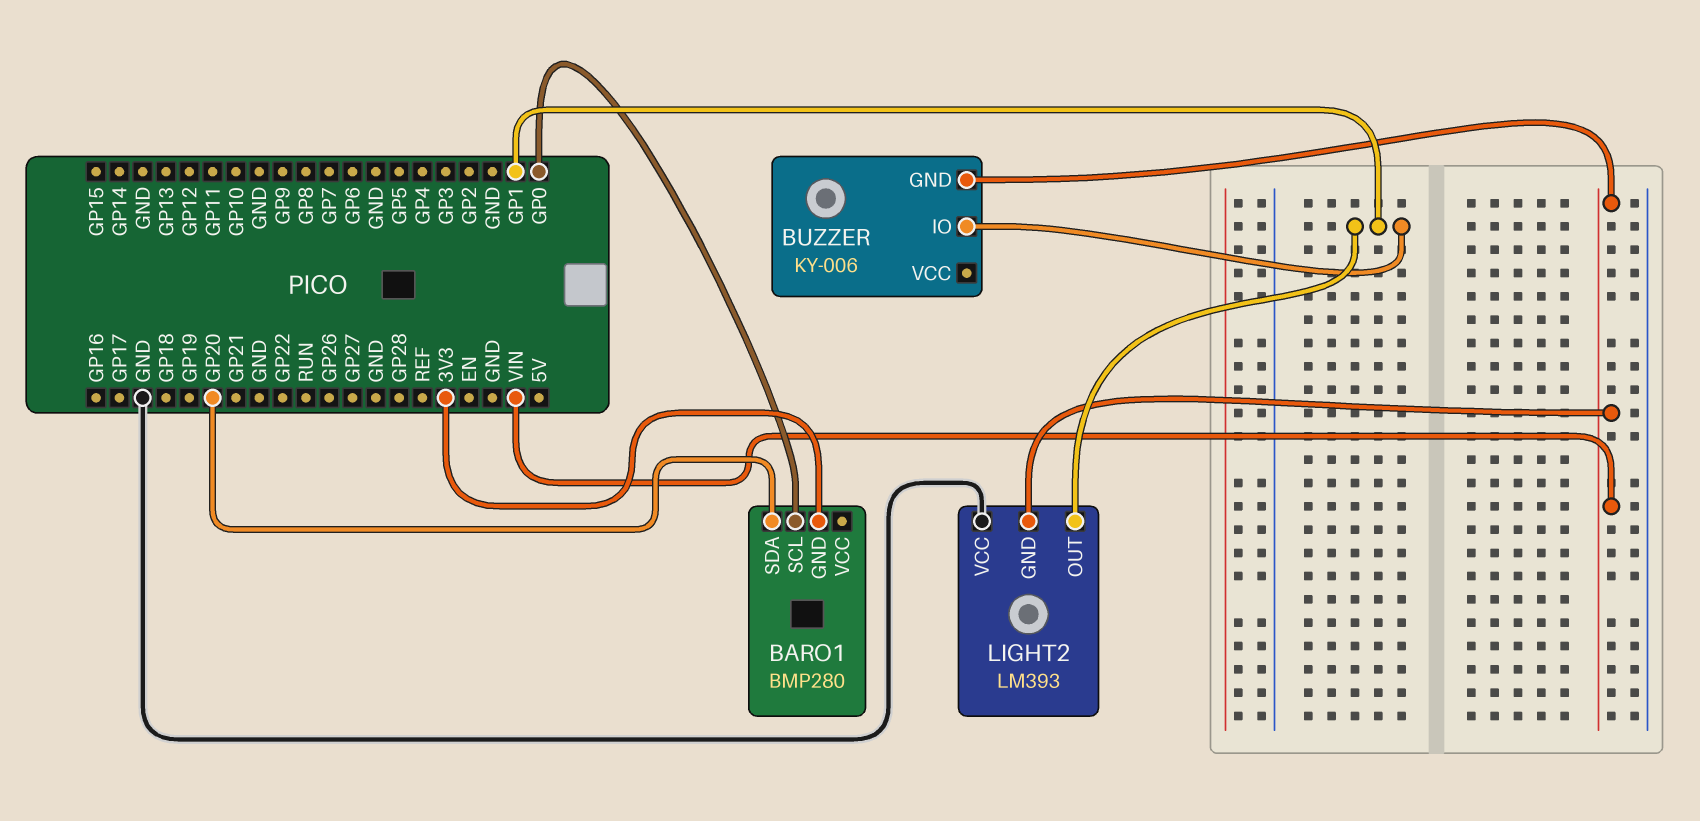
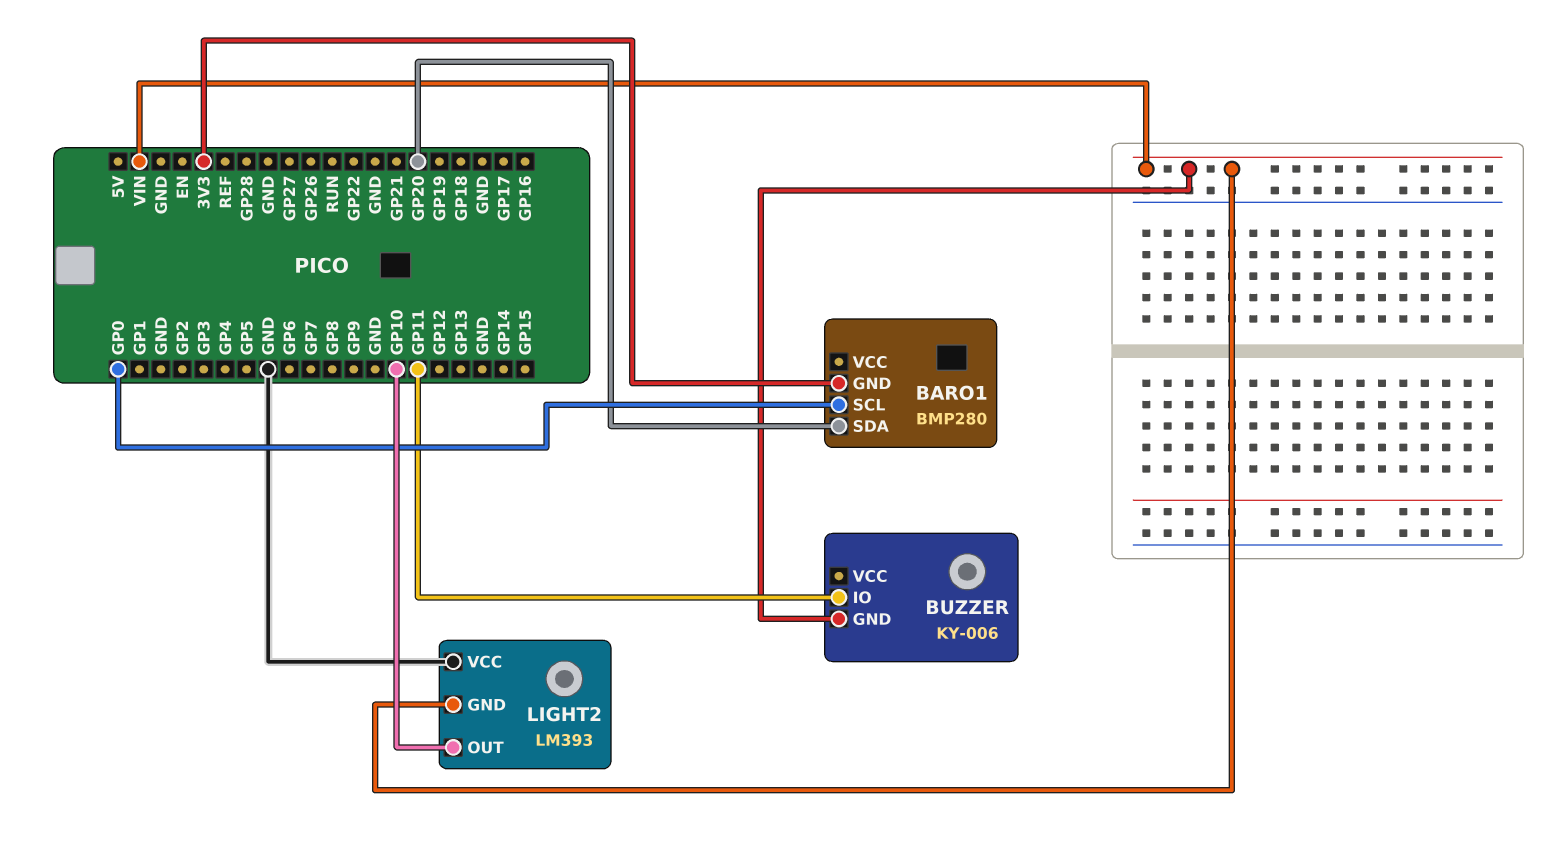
BUZZER pin IO: GP1 -> GP11
LIGHT2 pin OUT: GP1 -> GP10

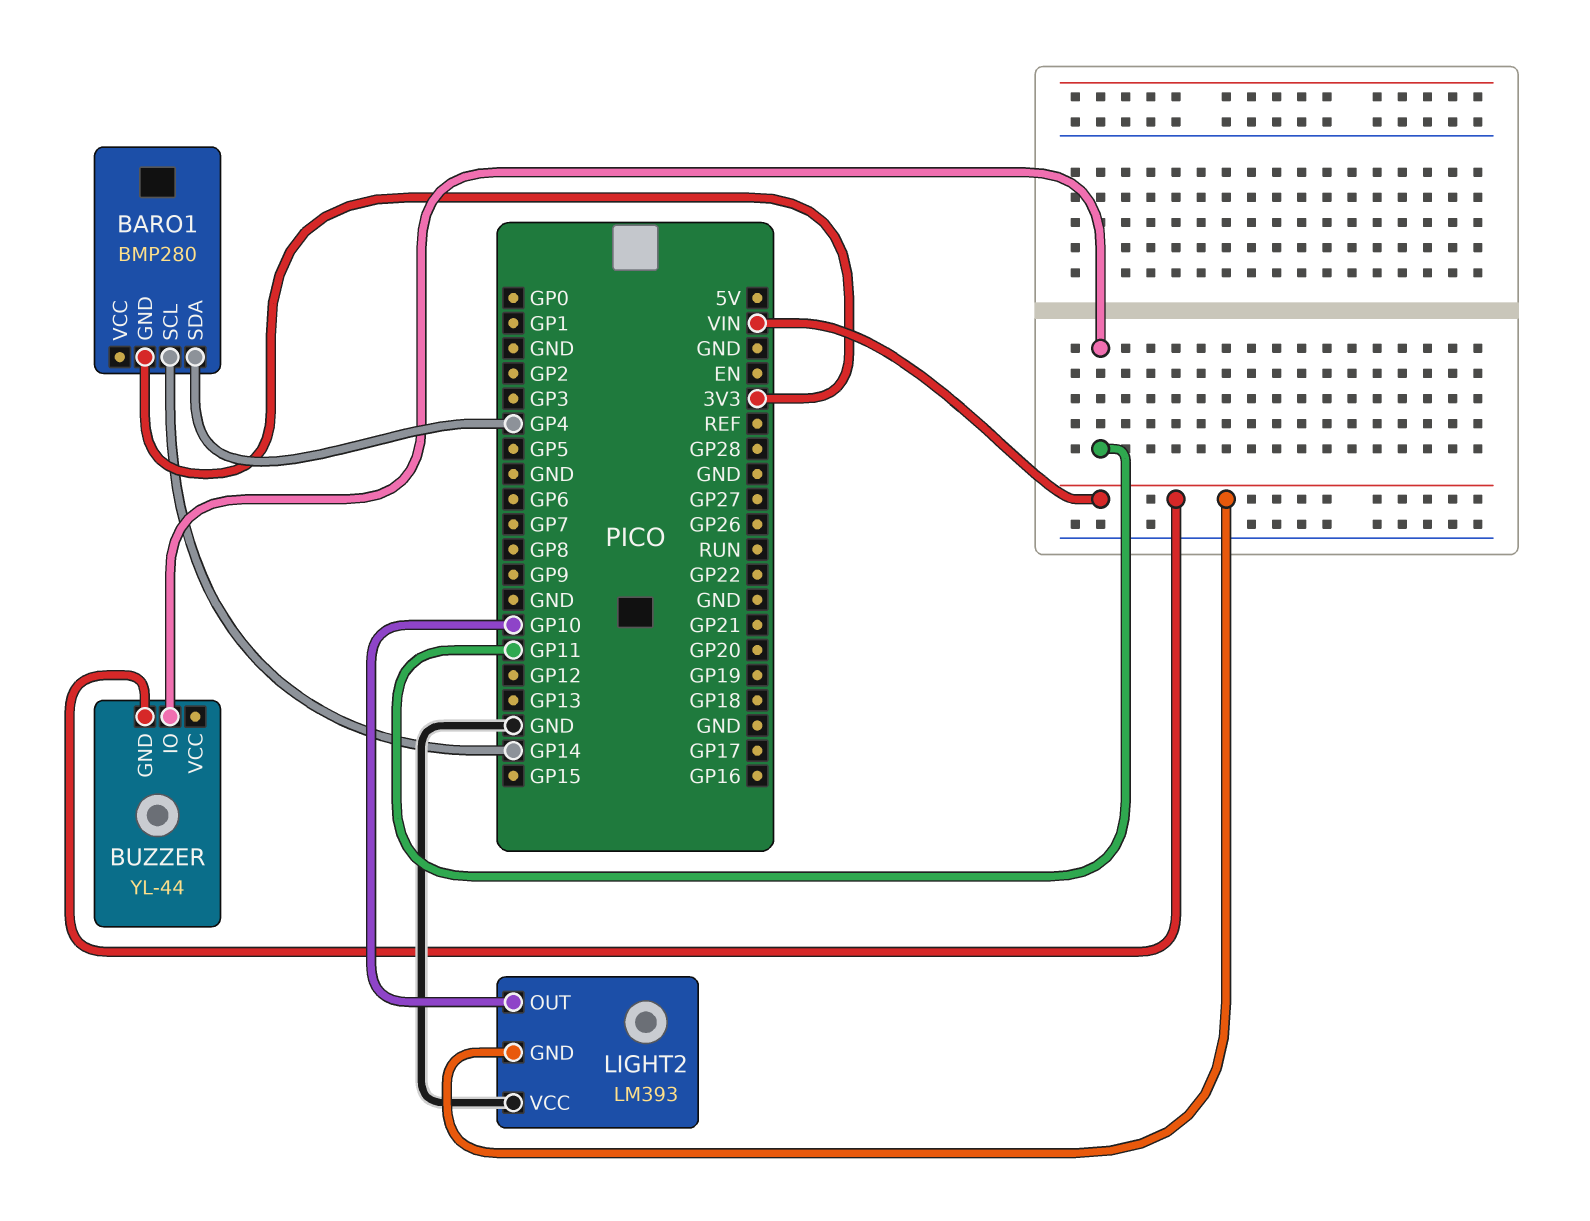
BARO1 pin SCL: GP0 -> GP14
BARO1 pin SDA: GP20 -> GP4
BUZZER: KY-006 -> YL-44

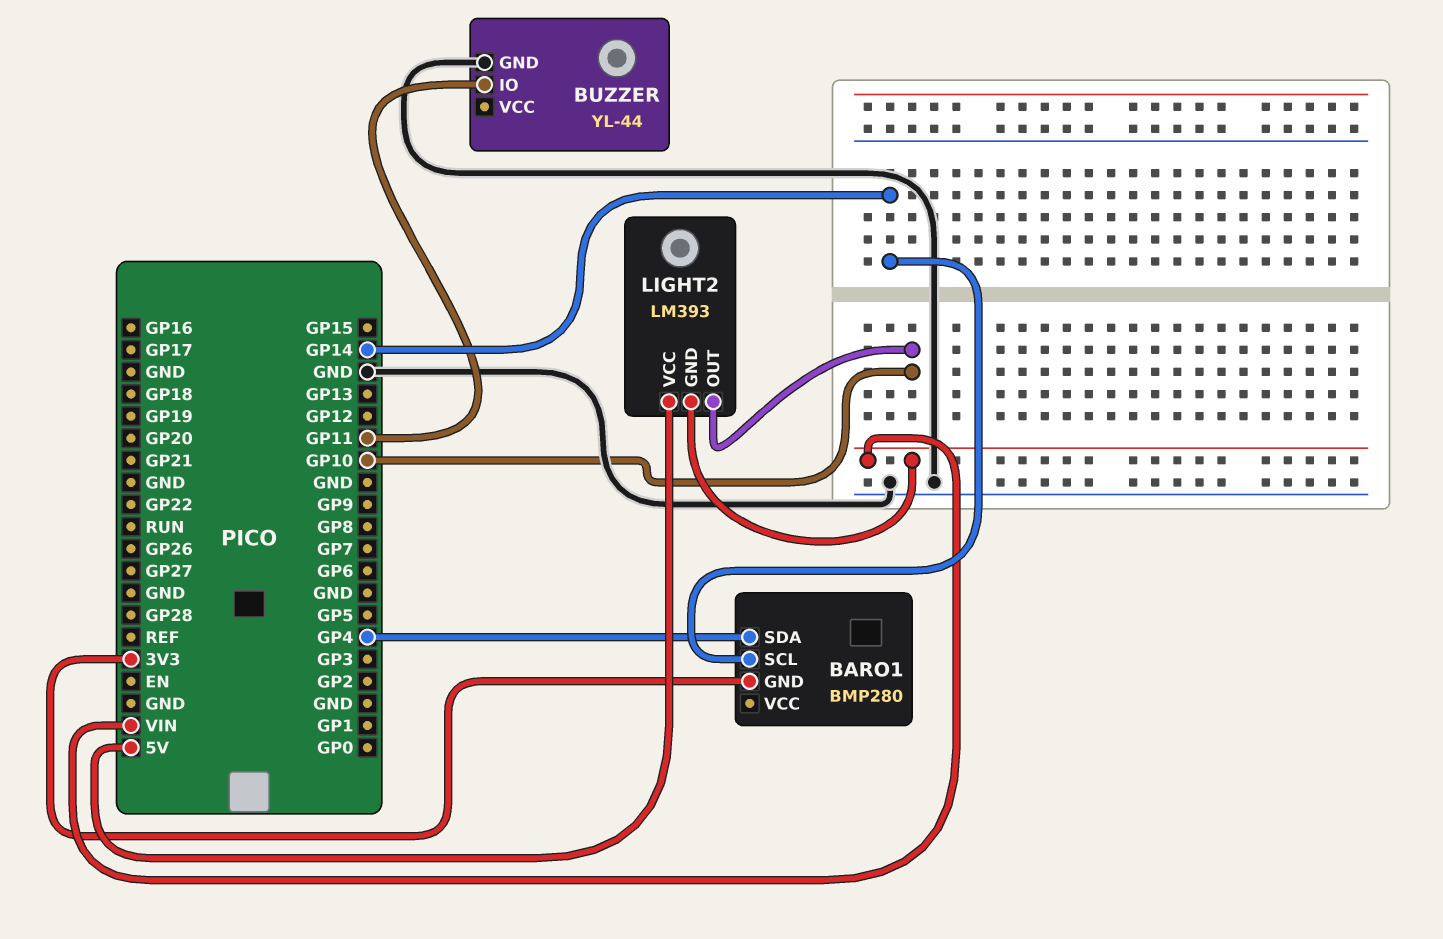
BUZZER pin GND: VIN -> GND
LIGHT2 pin VCC: GND -> 5V

